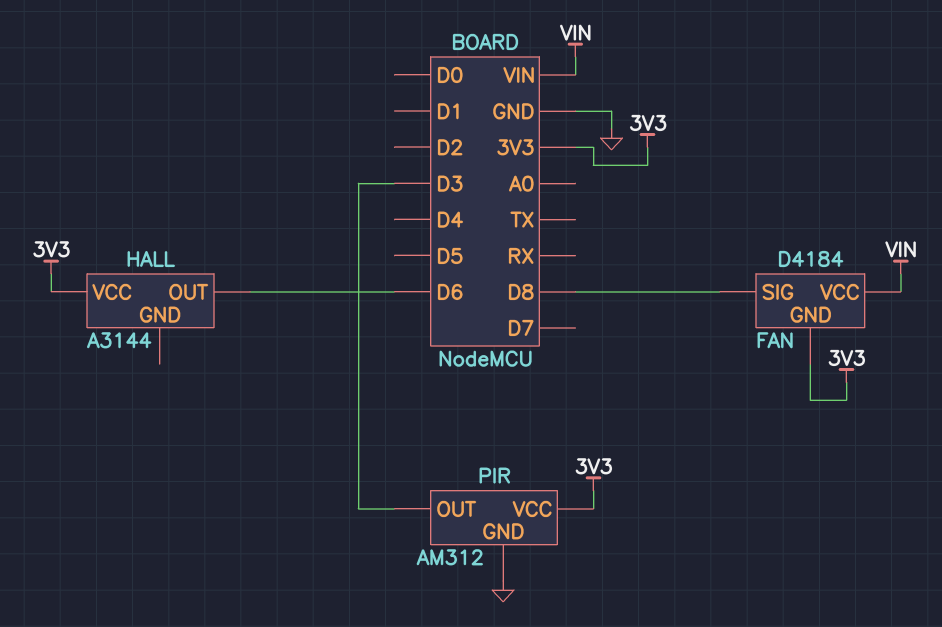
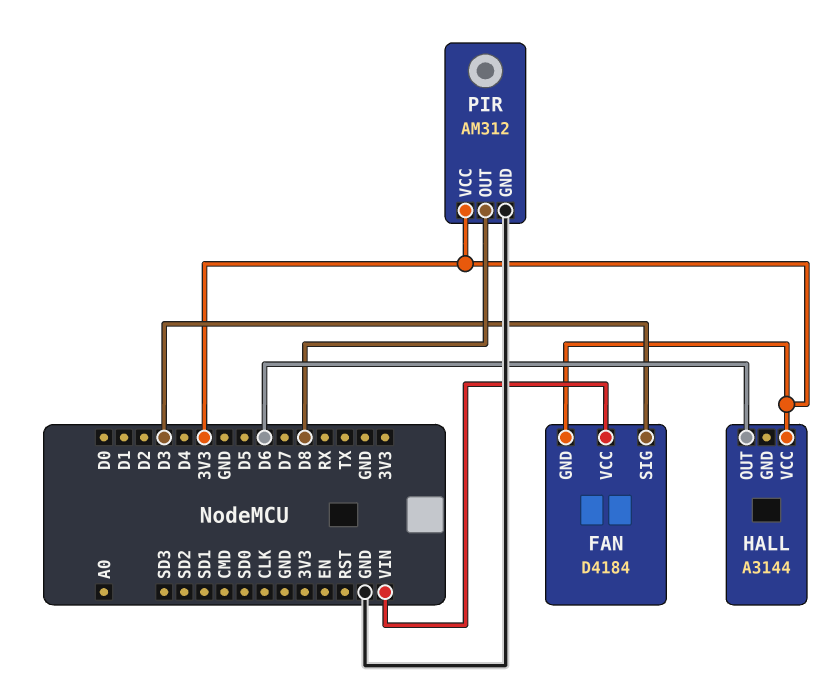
FAN pin SIG: D8 -> D3
PIR pin OUT: D3 -> D8

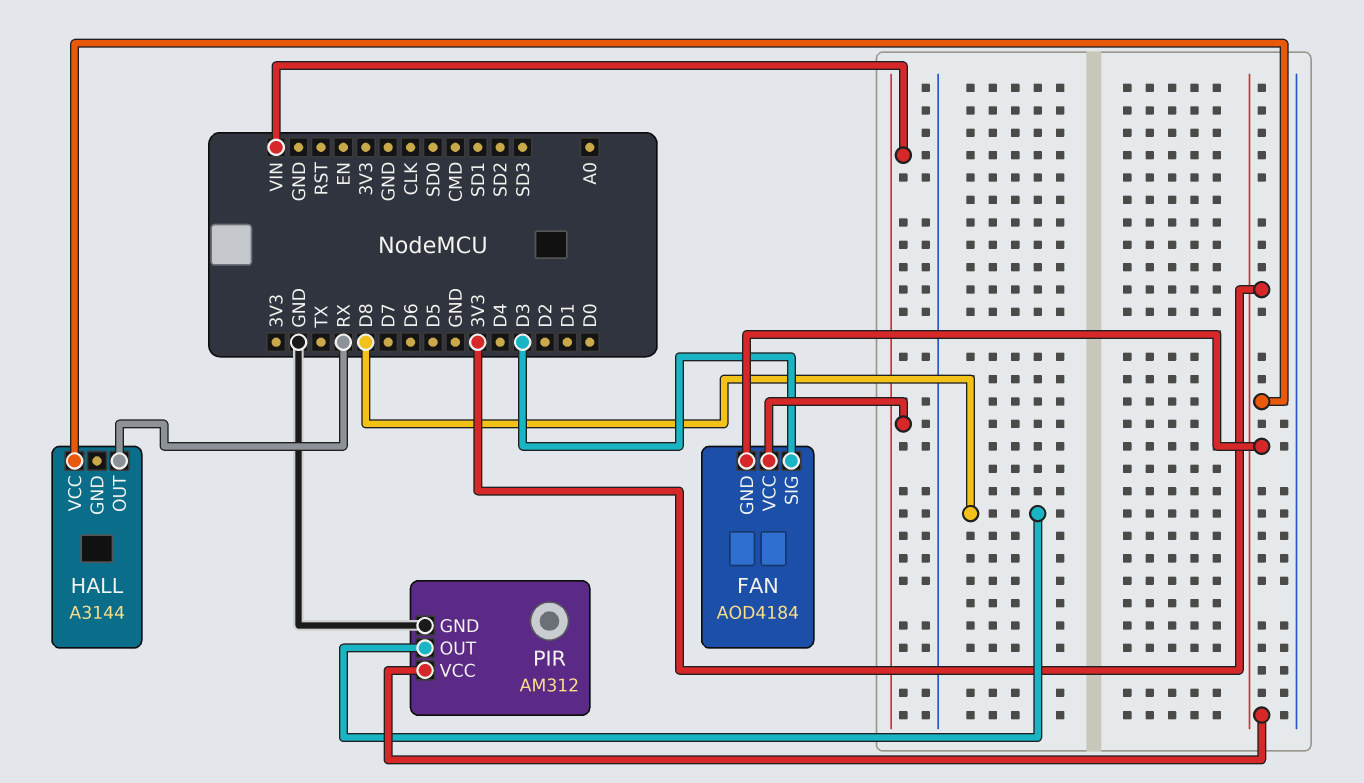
FAN: D4184 -> AOD4184
HALL pin OUT: D6 -> RX

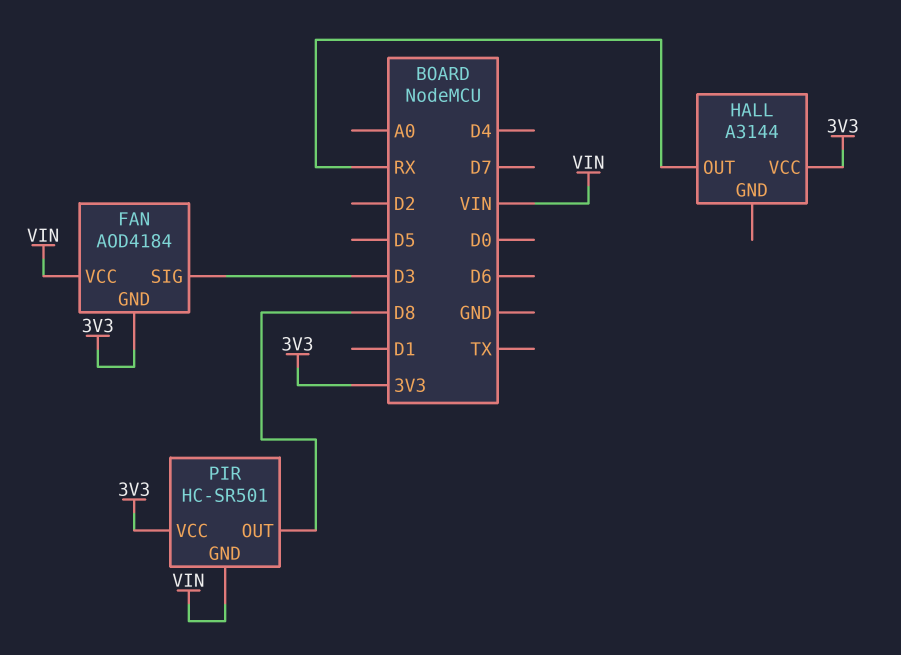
PIR: AM312 -> HC-SR501
PIR pin GND: GND -> VIN

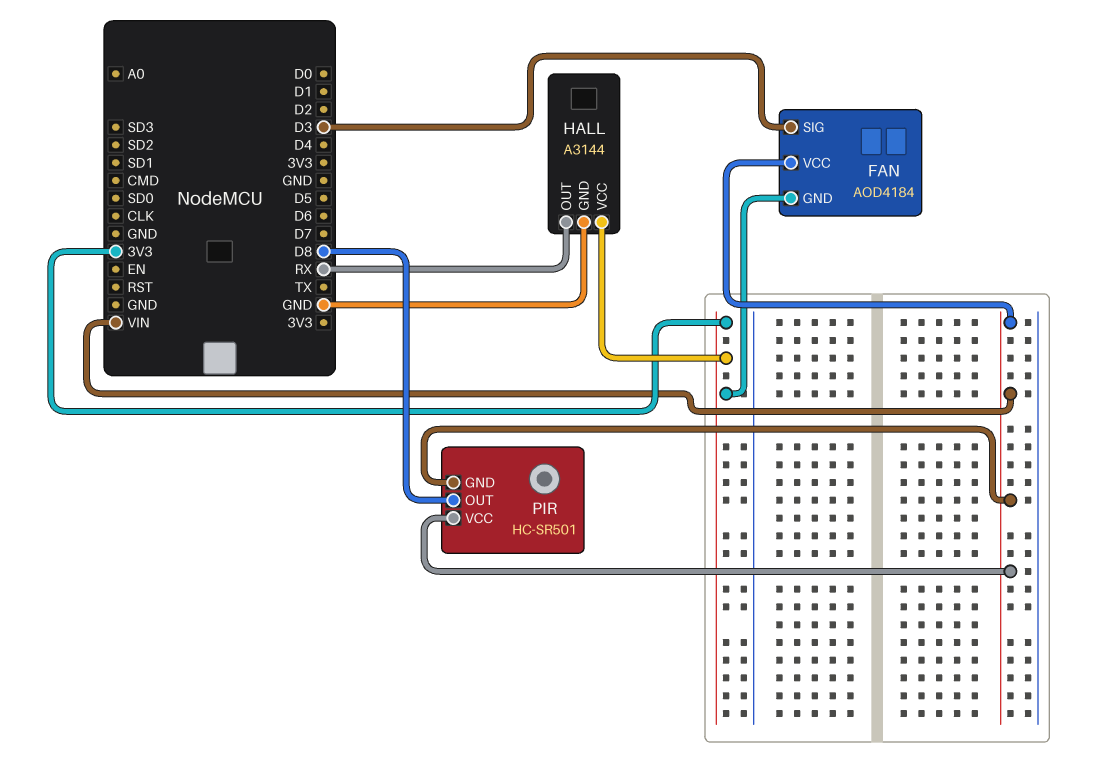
HALL pin GND: none -> GND
PIR pin VCC: 3V3 -> VIN

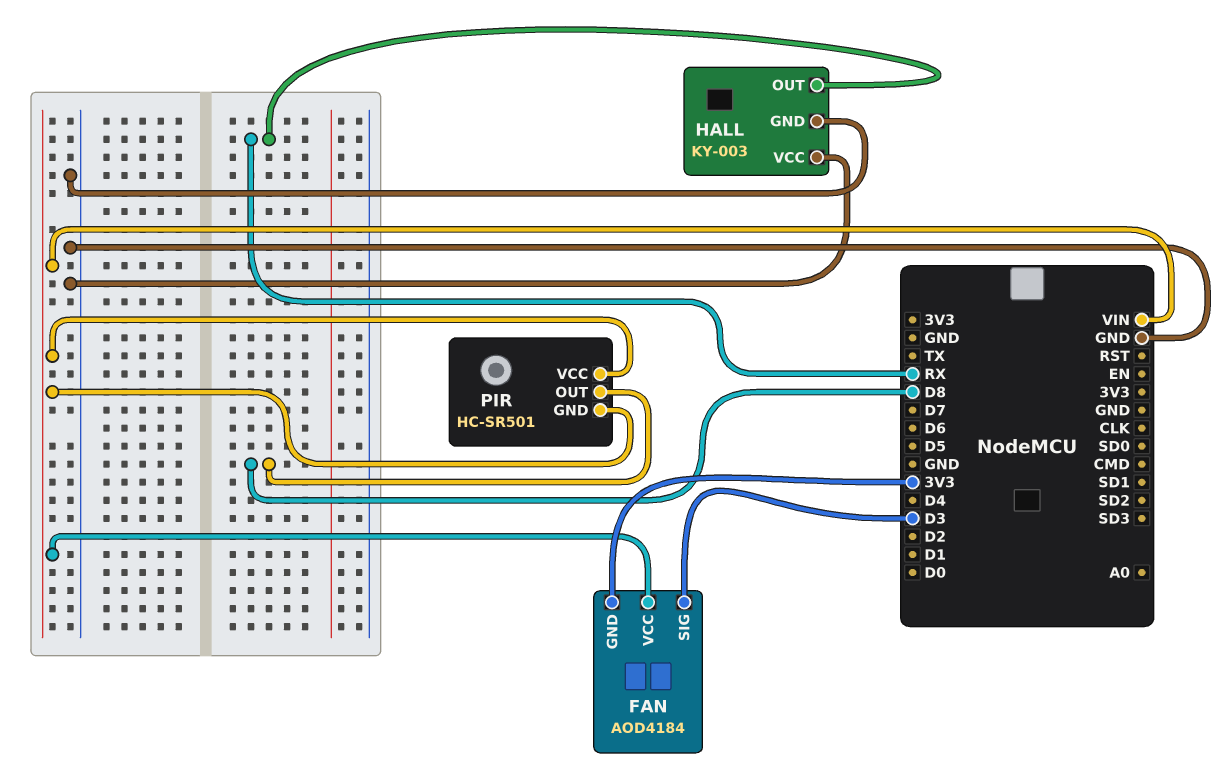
HALL: A3144 -> KY-003
HALL pin VCC: 3V3 -> GND

